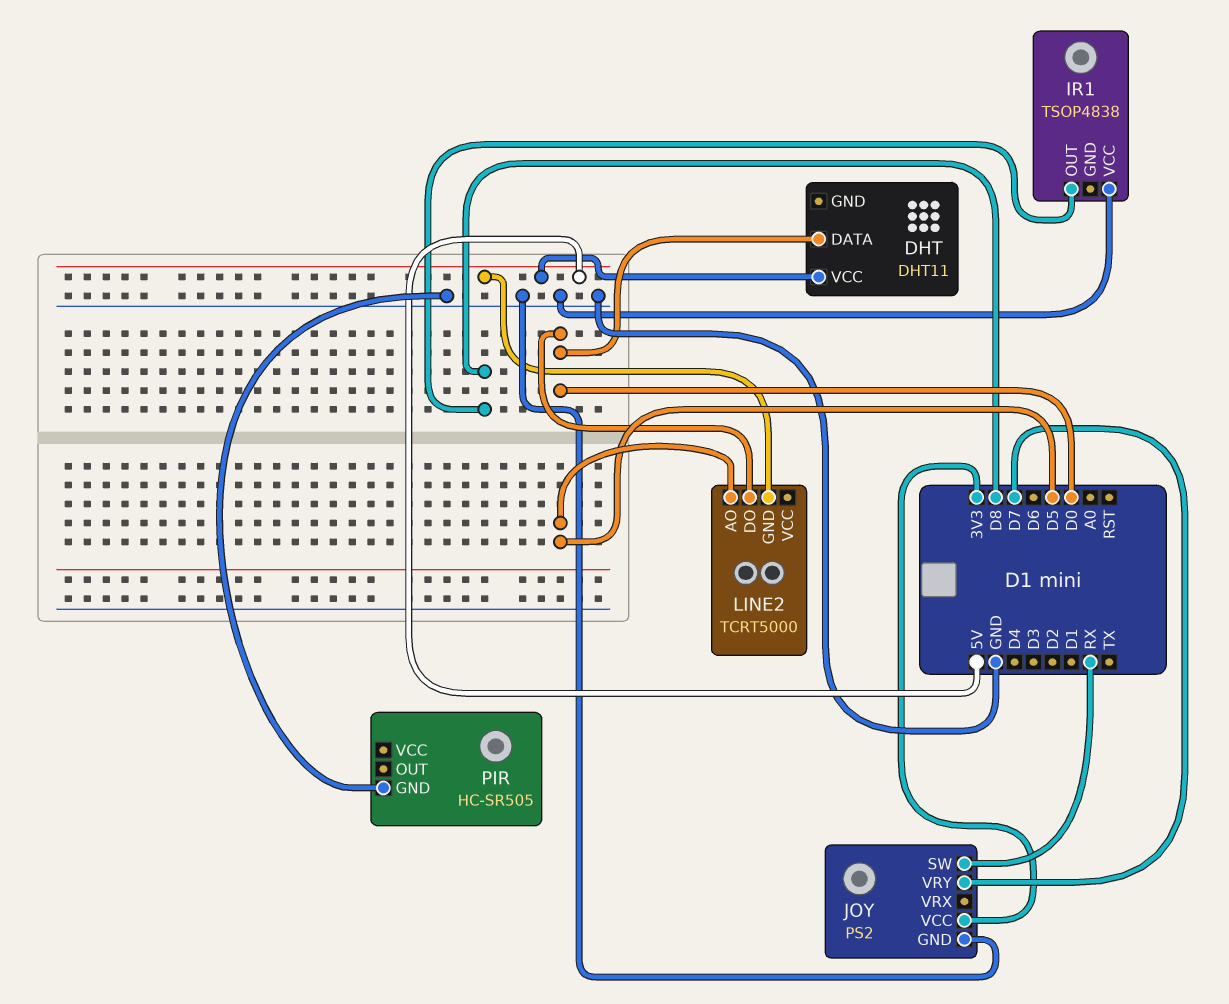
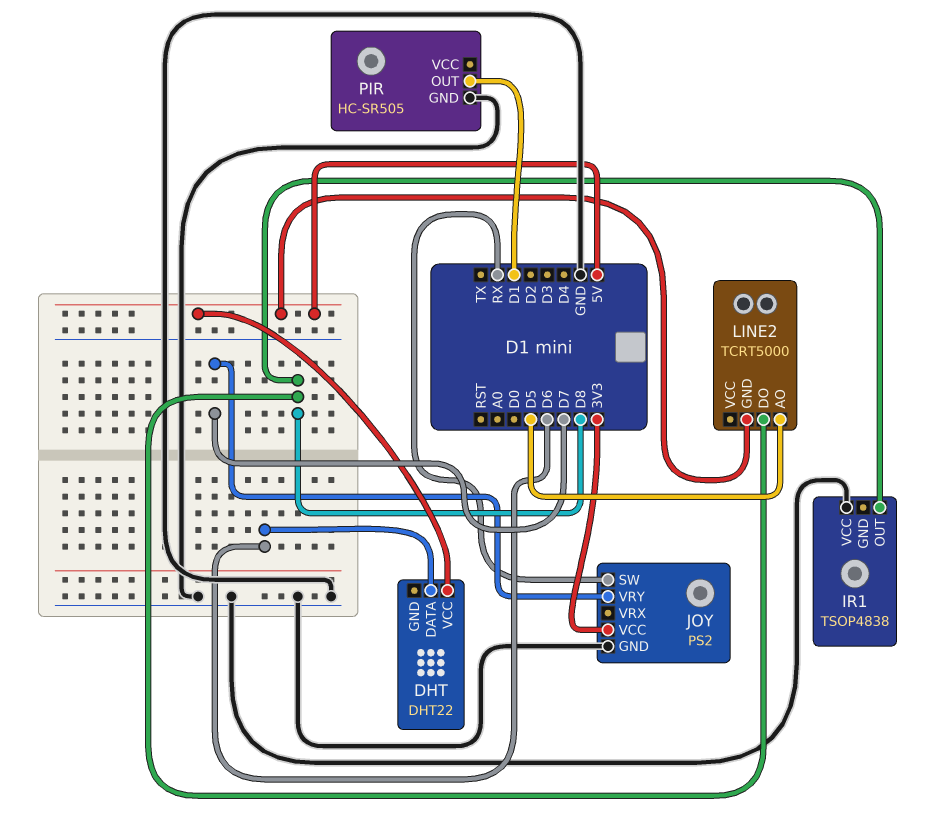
DHT: DHT11 -> DHT22
DHT pin DATA: D0 -> D6
LINE2 pin DO: D0 -> D8
PIR pin OUT: none -> D1

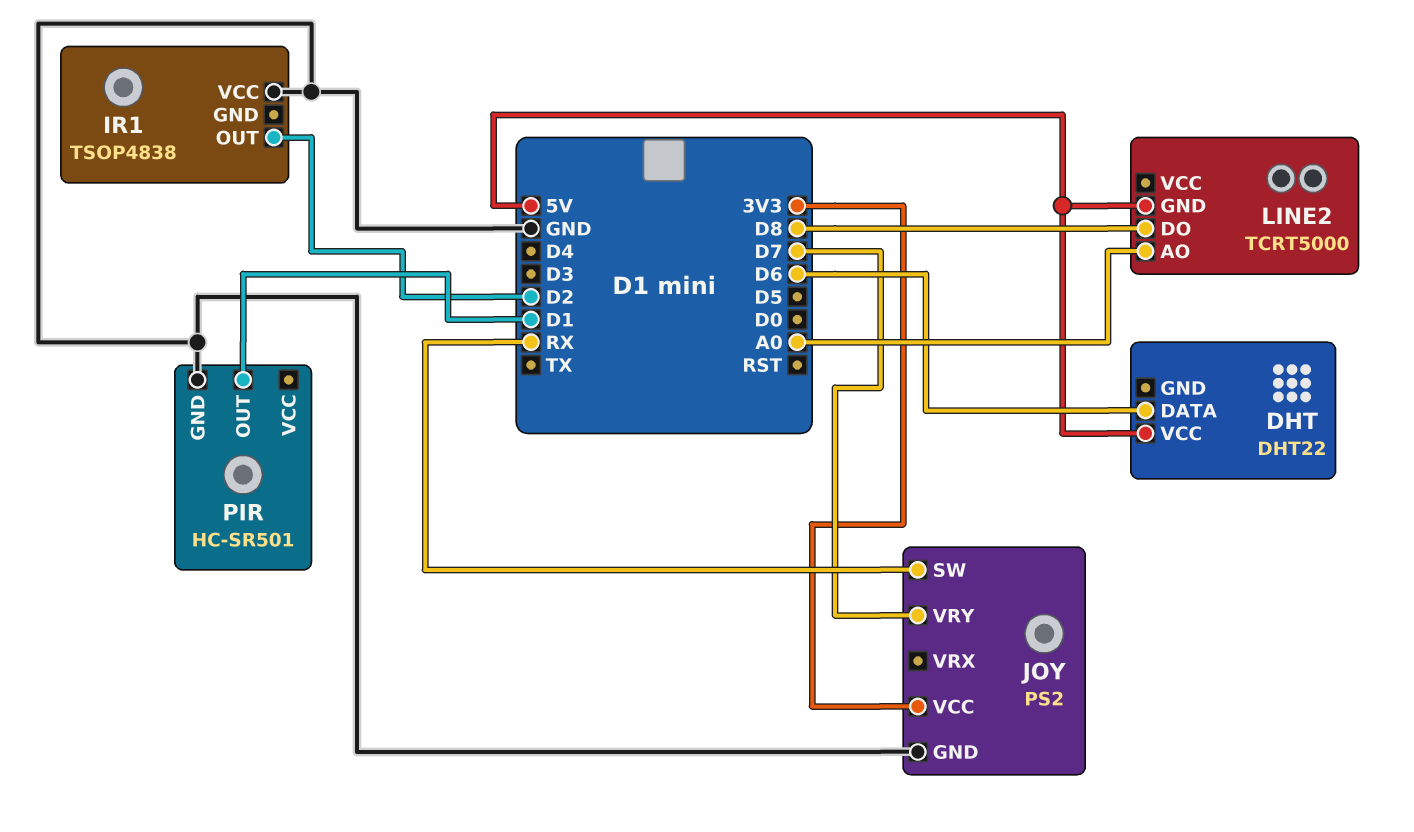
IR1 pin OUT: D8 -> D2
LINE2 pin AO: D5 -> A0
PIR: HC-SR505 -> HC-SR501

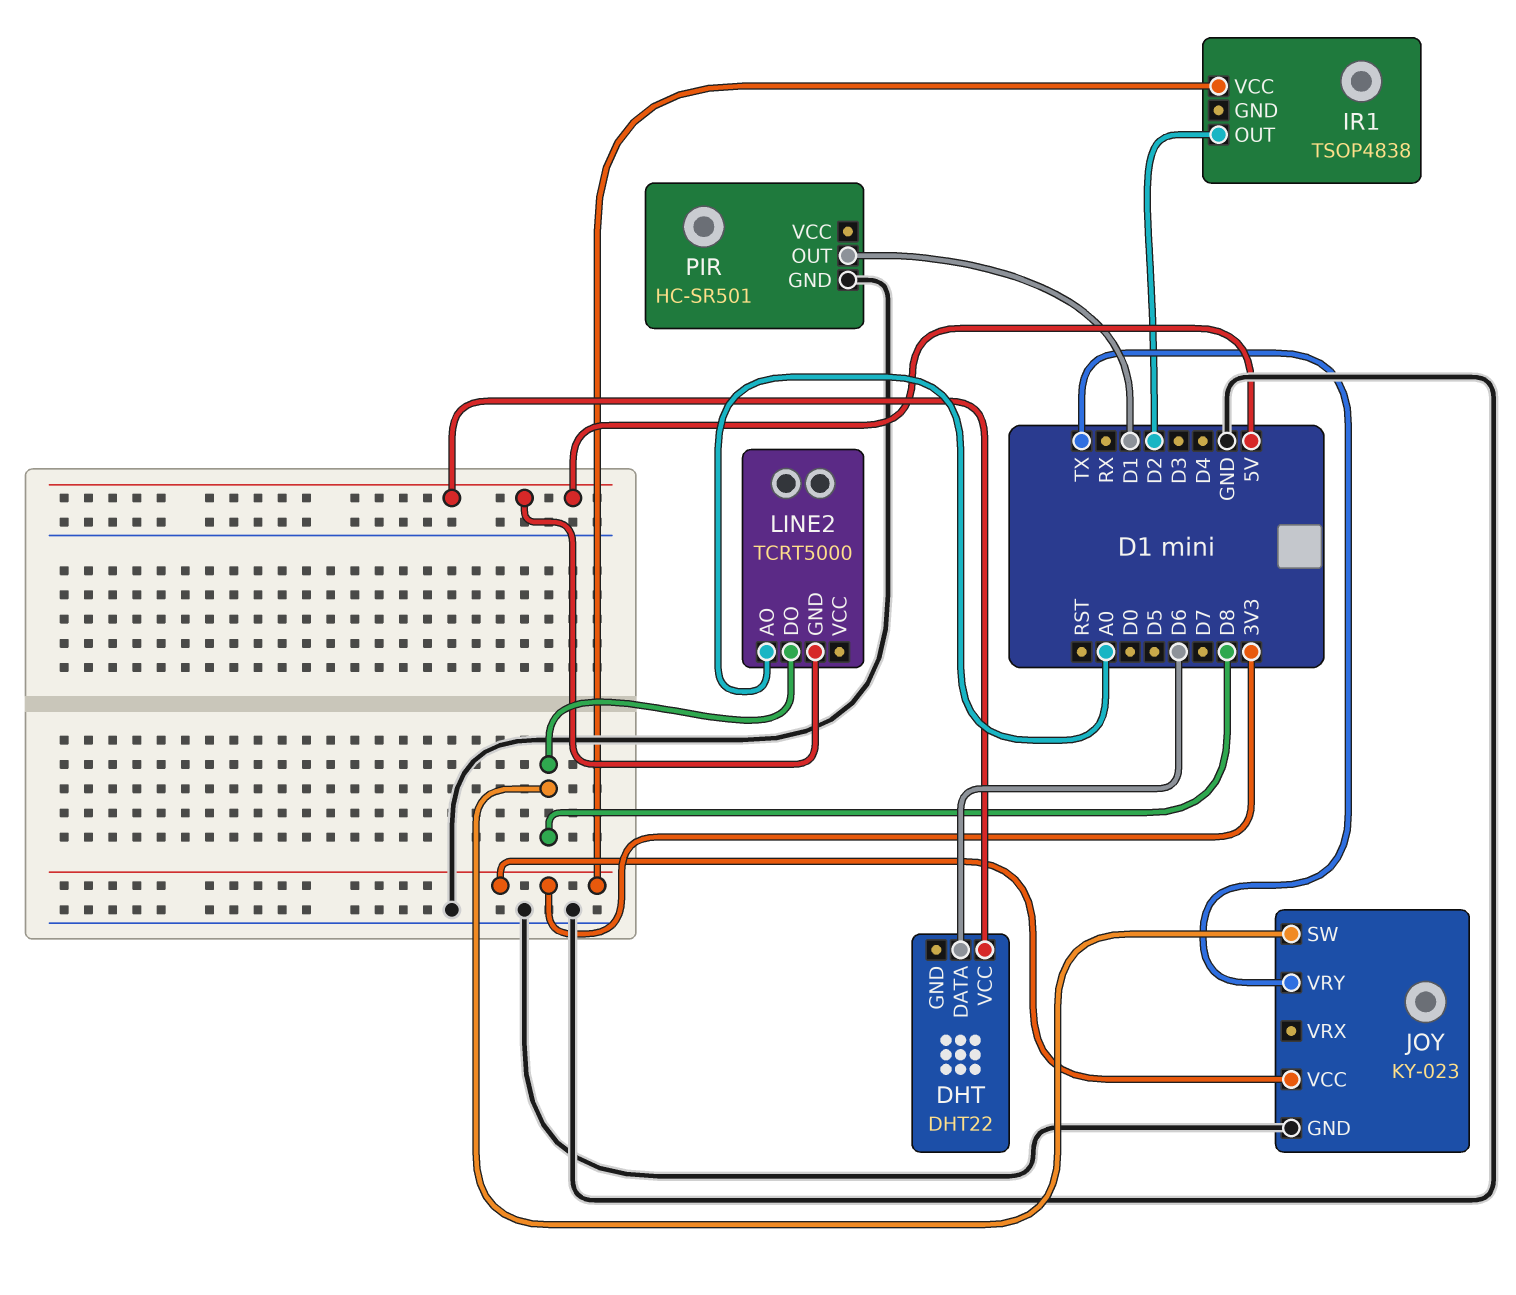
IR1 pin VCC: GND -> 3V3
JOY: PS2 -> KY-023
JOY pin SW: RX -> D8
JOY pin VRY: D7 -> TX

